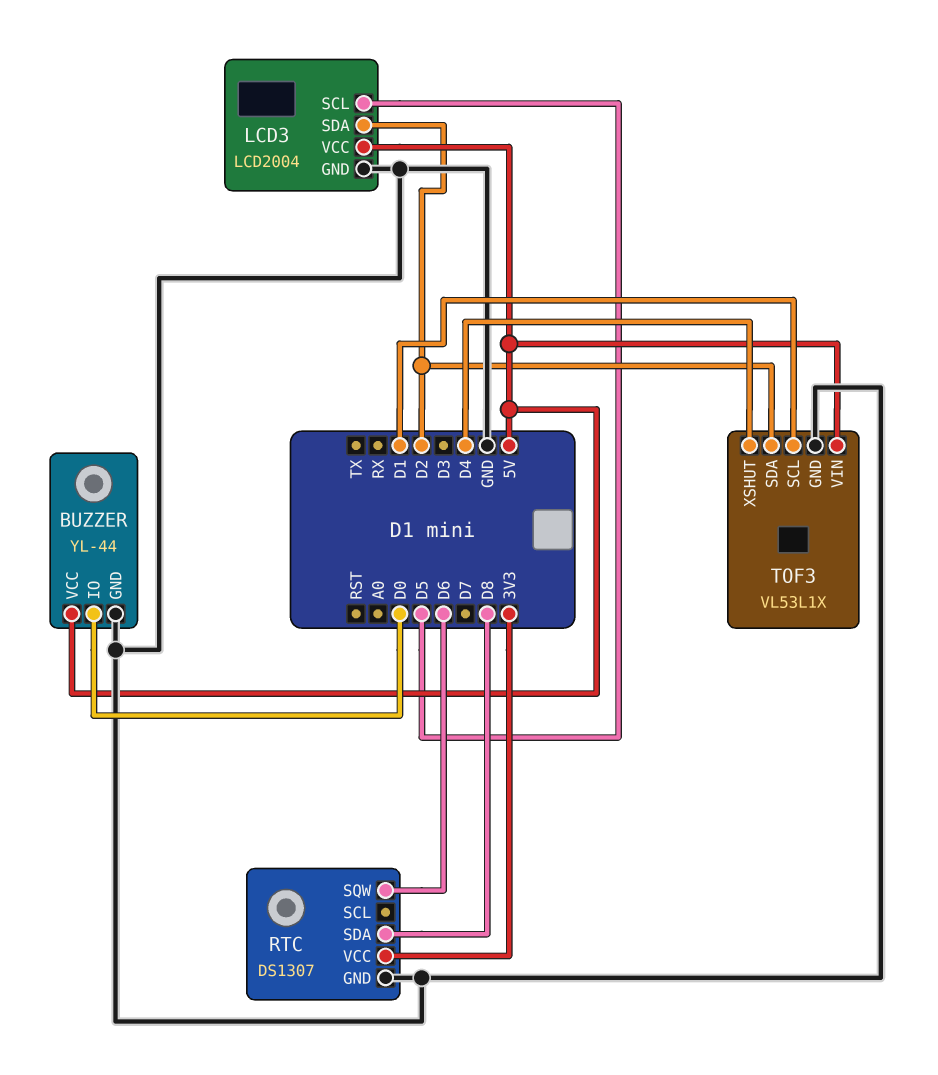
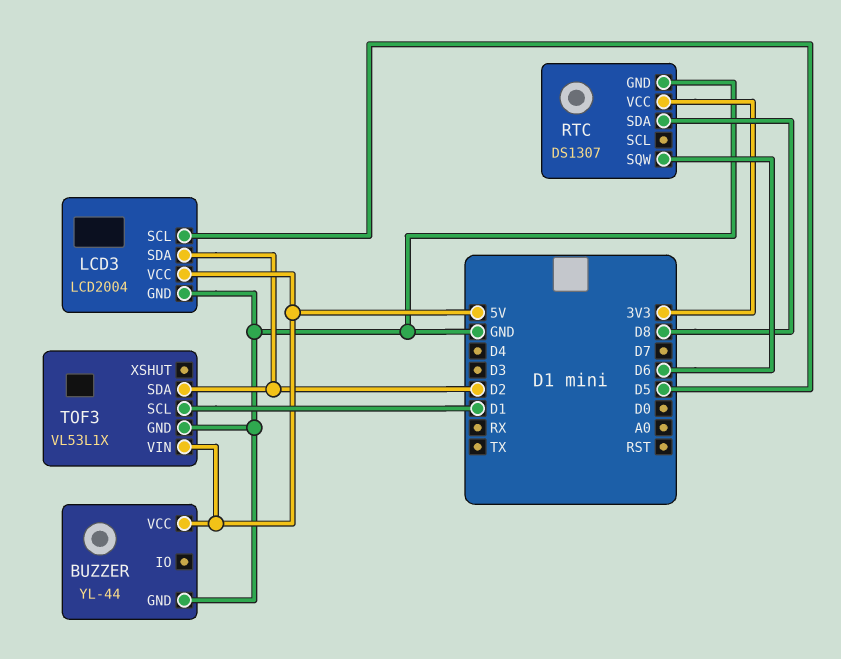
BUZZER pin IO: D0 -> none
TOF3 pin XSHUT: D4 -> none

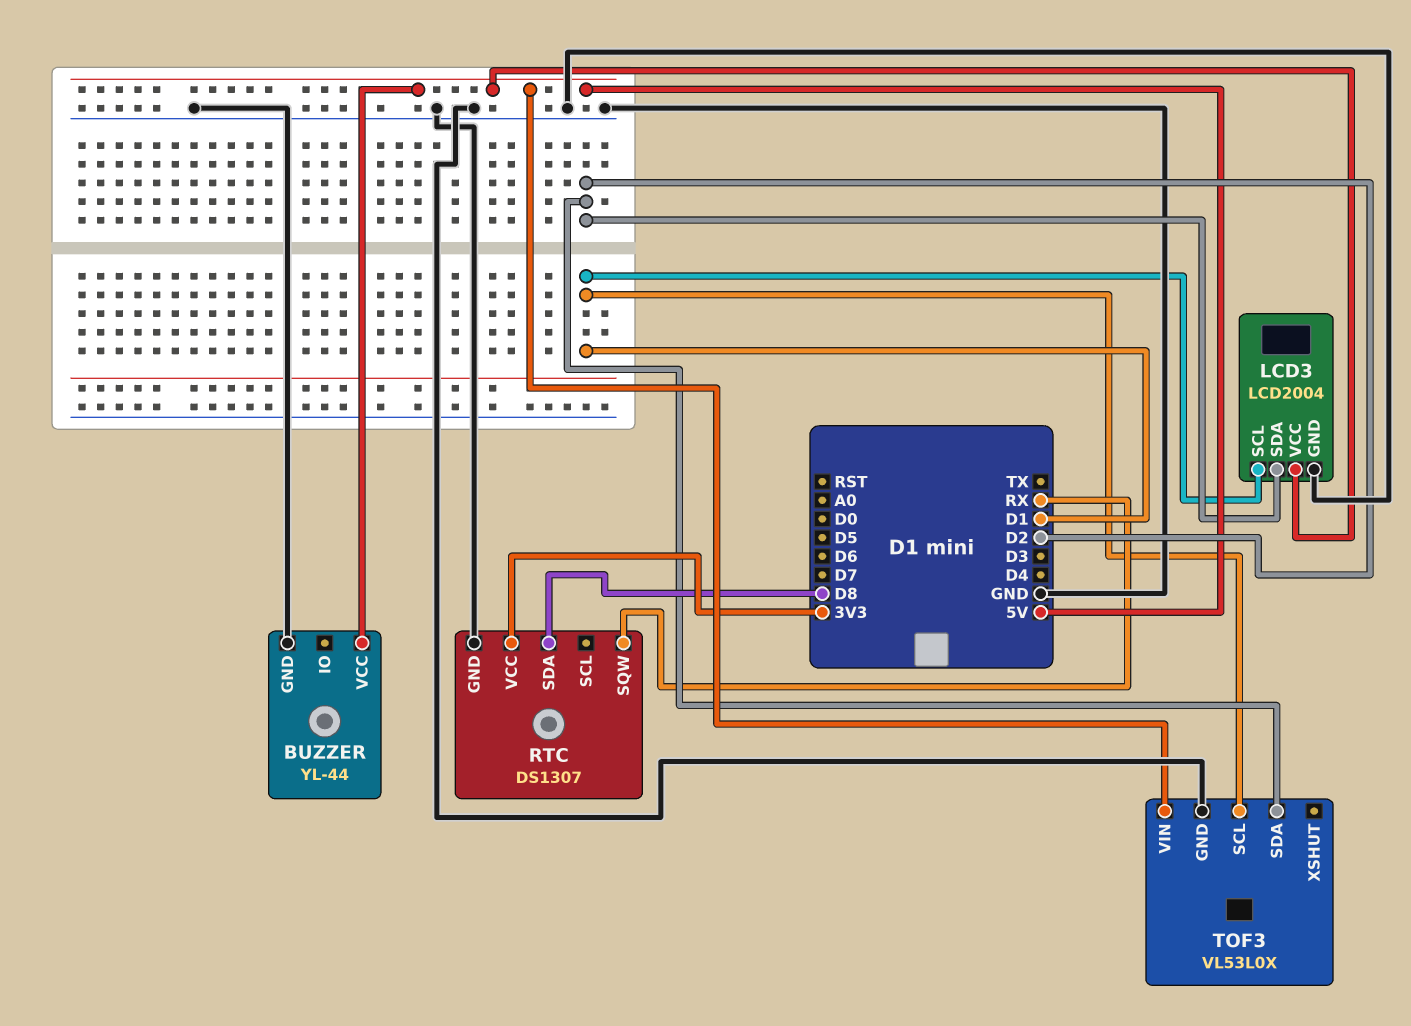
LCD3 pin SCL: D5 -> D1
RTC pin SQW: D6 -> RX
TOF3: VL53L1X -> VL53L0X

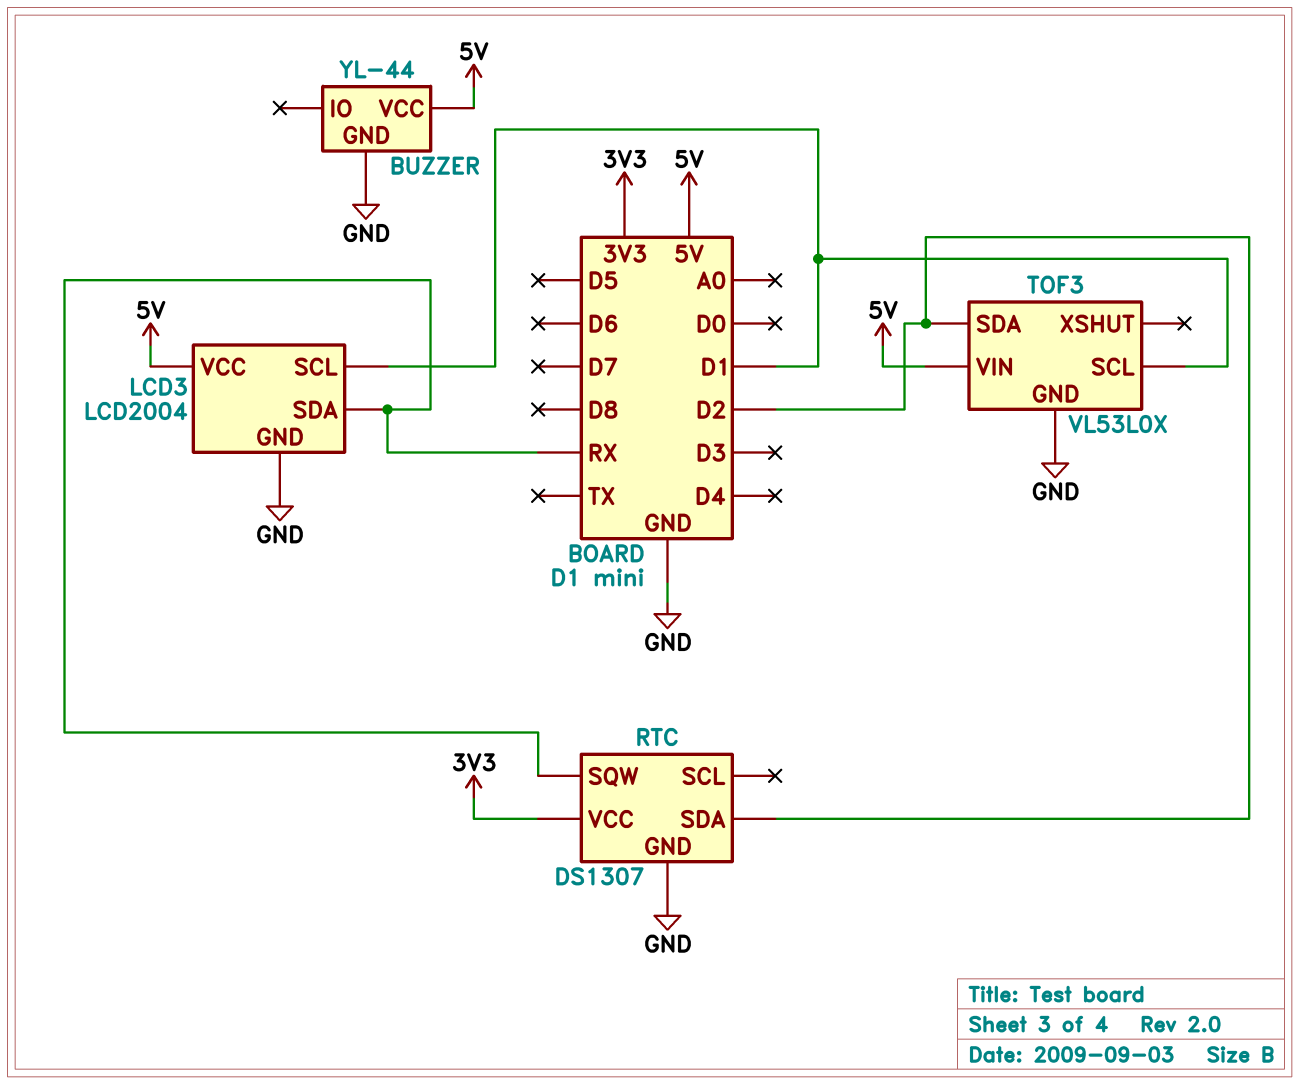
LCD3 pin SDA: D2 -> RX
RTC pin SDA: D8 -> D2

